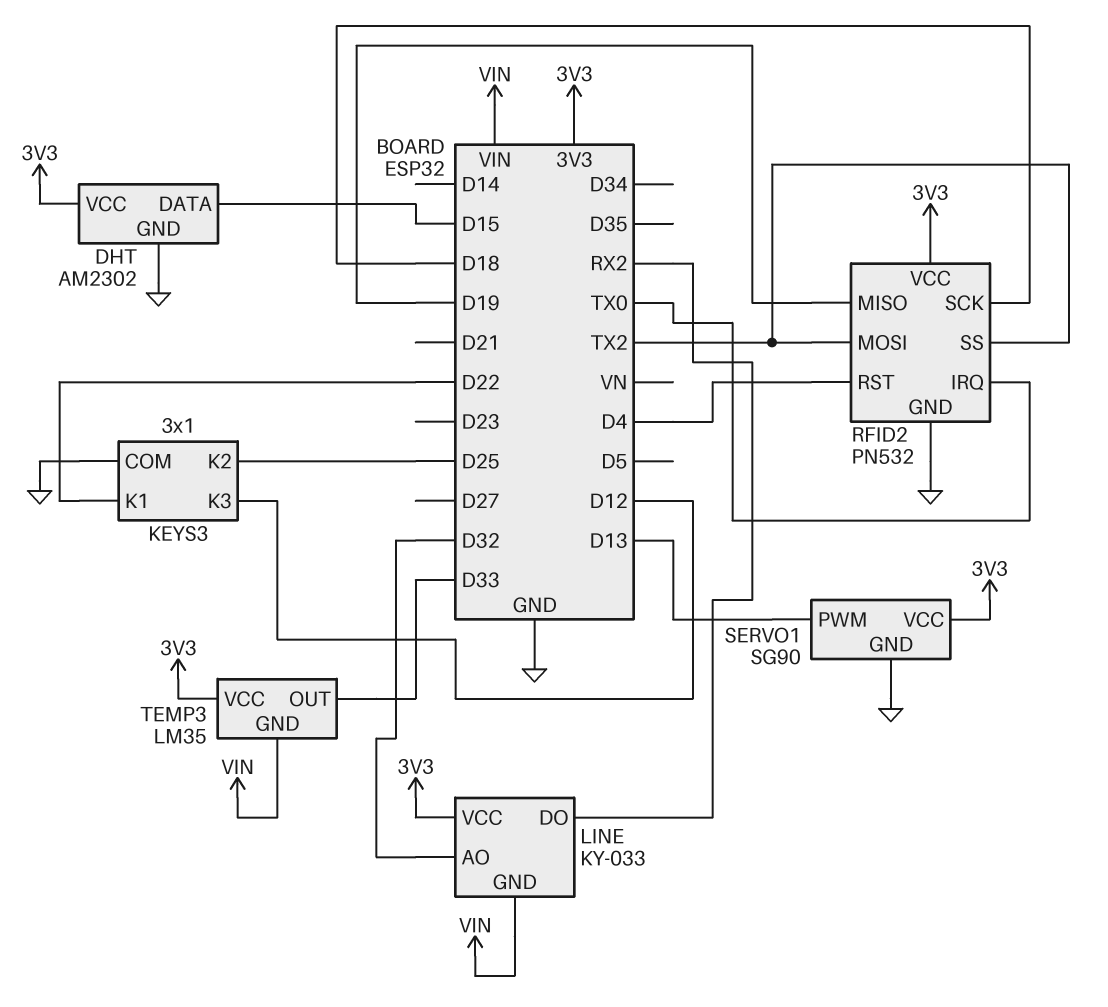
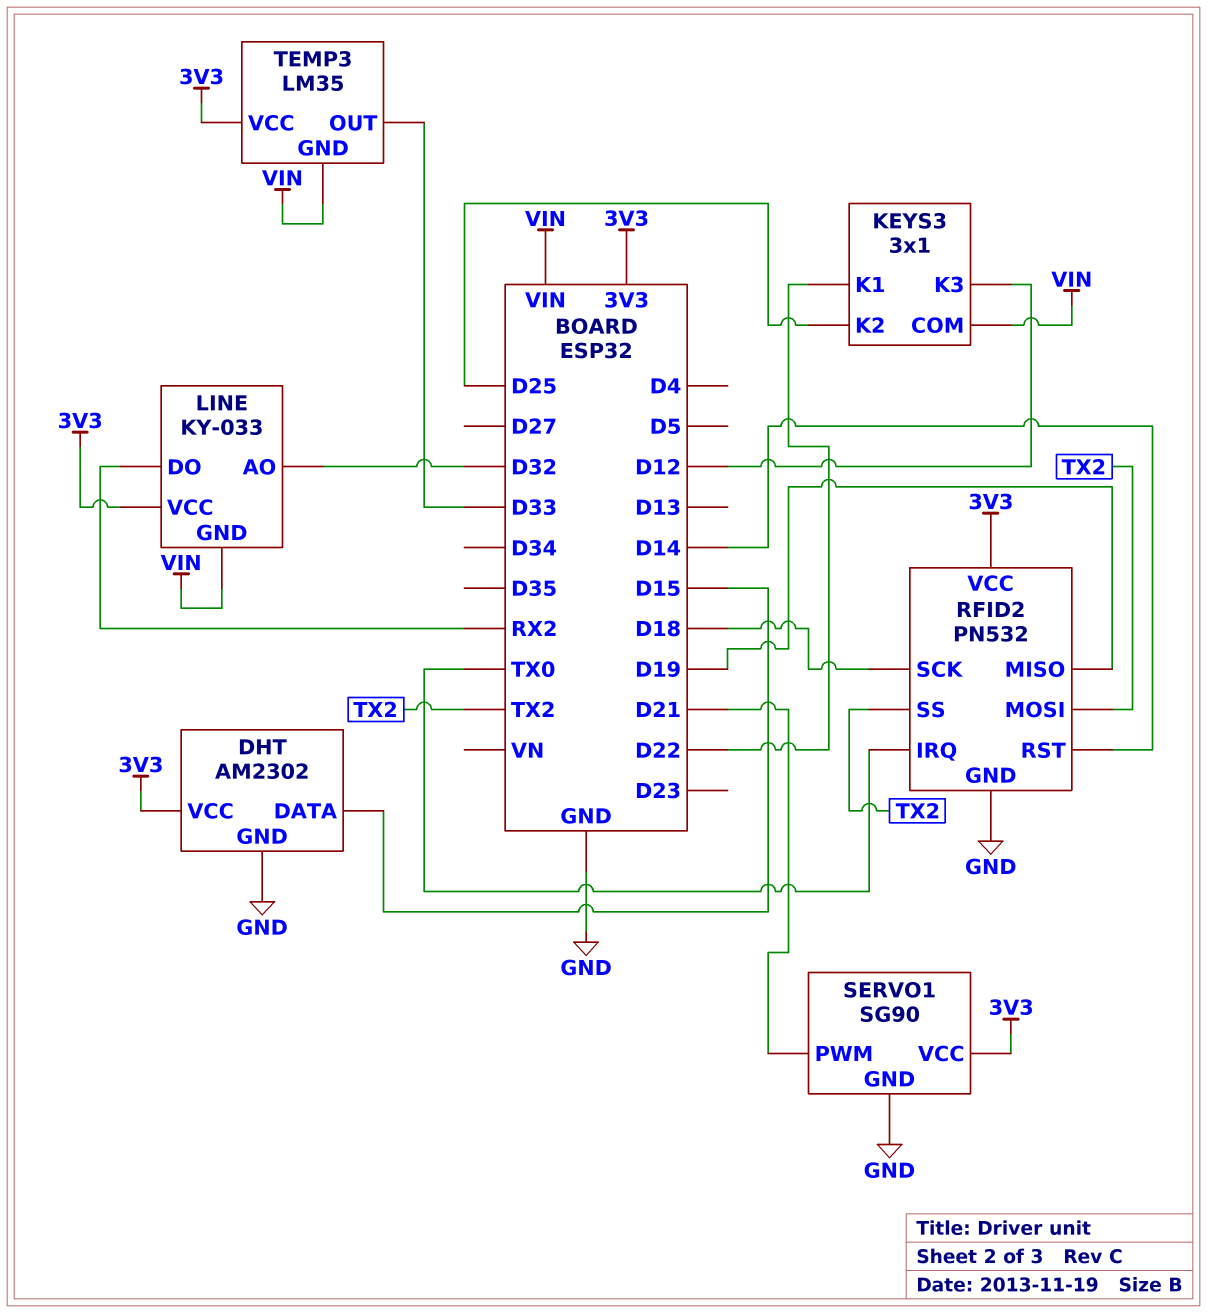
KEYS3 pin COM: GND -> VIN
RFID2 pin RST: D4 -> D14
SERVO1 pin PWM: D13 -> D21

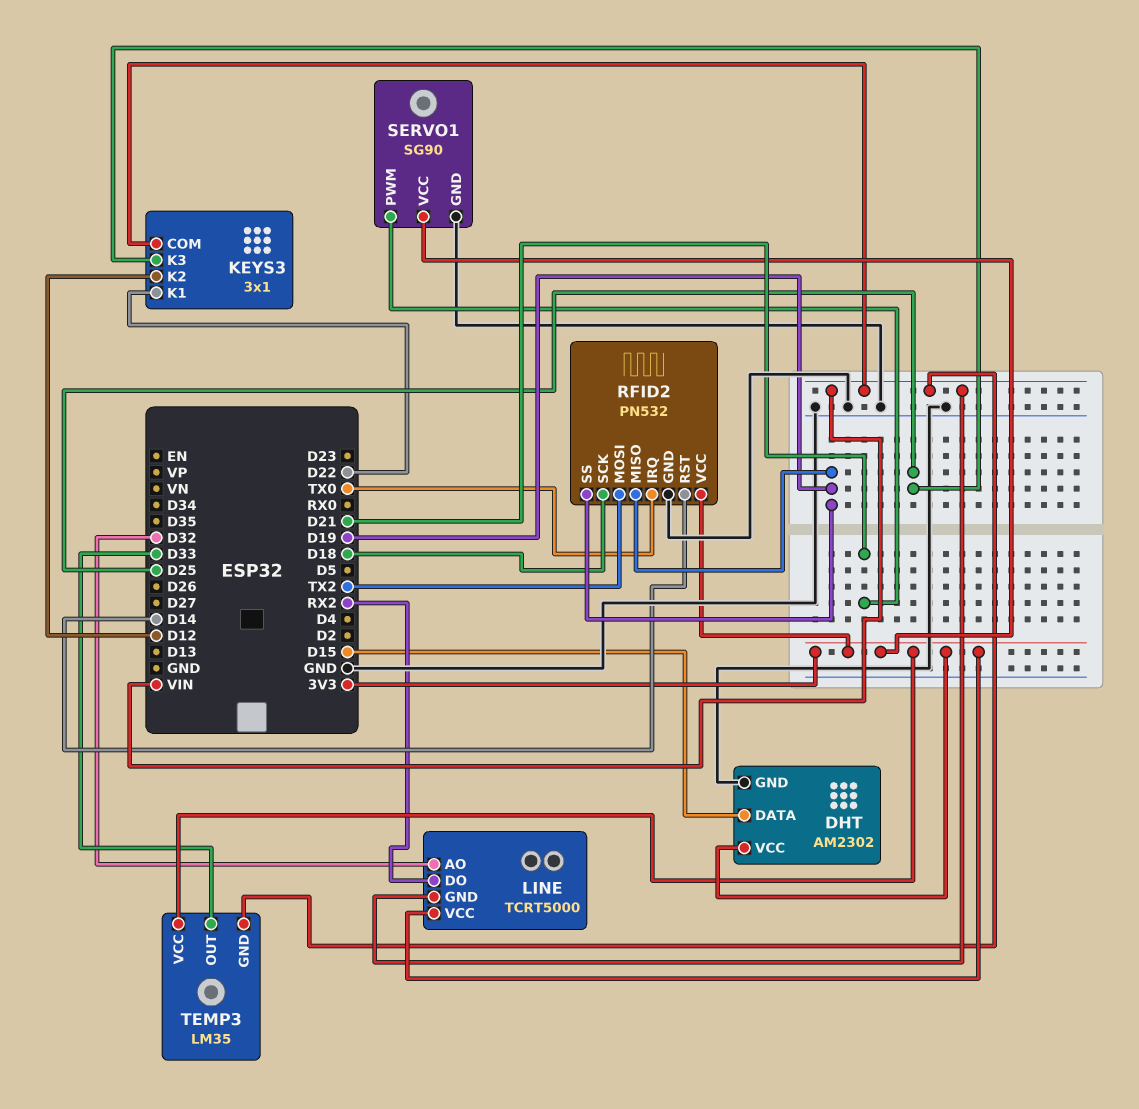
KEYS3 pin K2: D25 -> D12
KEYS3 pin K3: D12 -> D25
LINE: KY-033 -> TCRT5000
RFID2 pin SS: TX2 -> D19

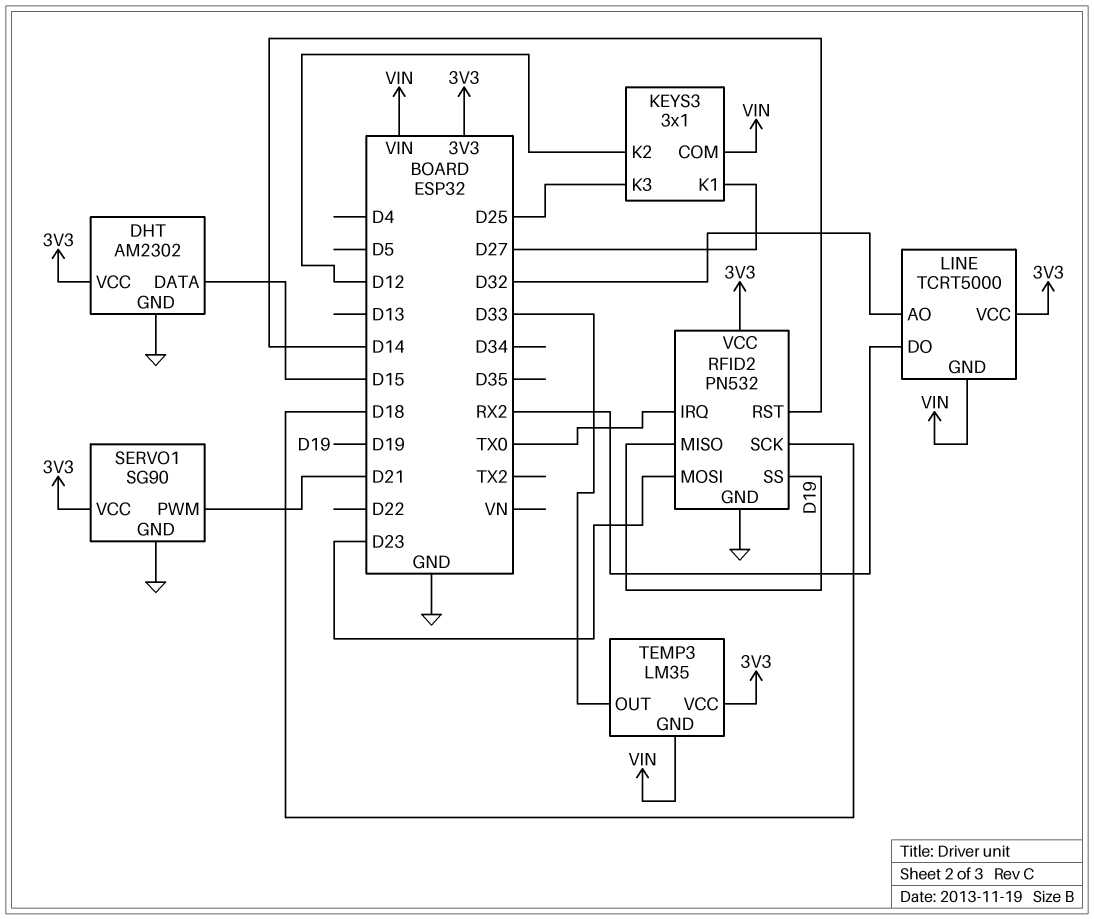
KEYS3 pin K1: D22 -> D27
RFID2 pin MOSI: TX2 -> D23

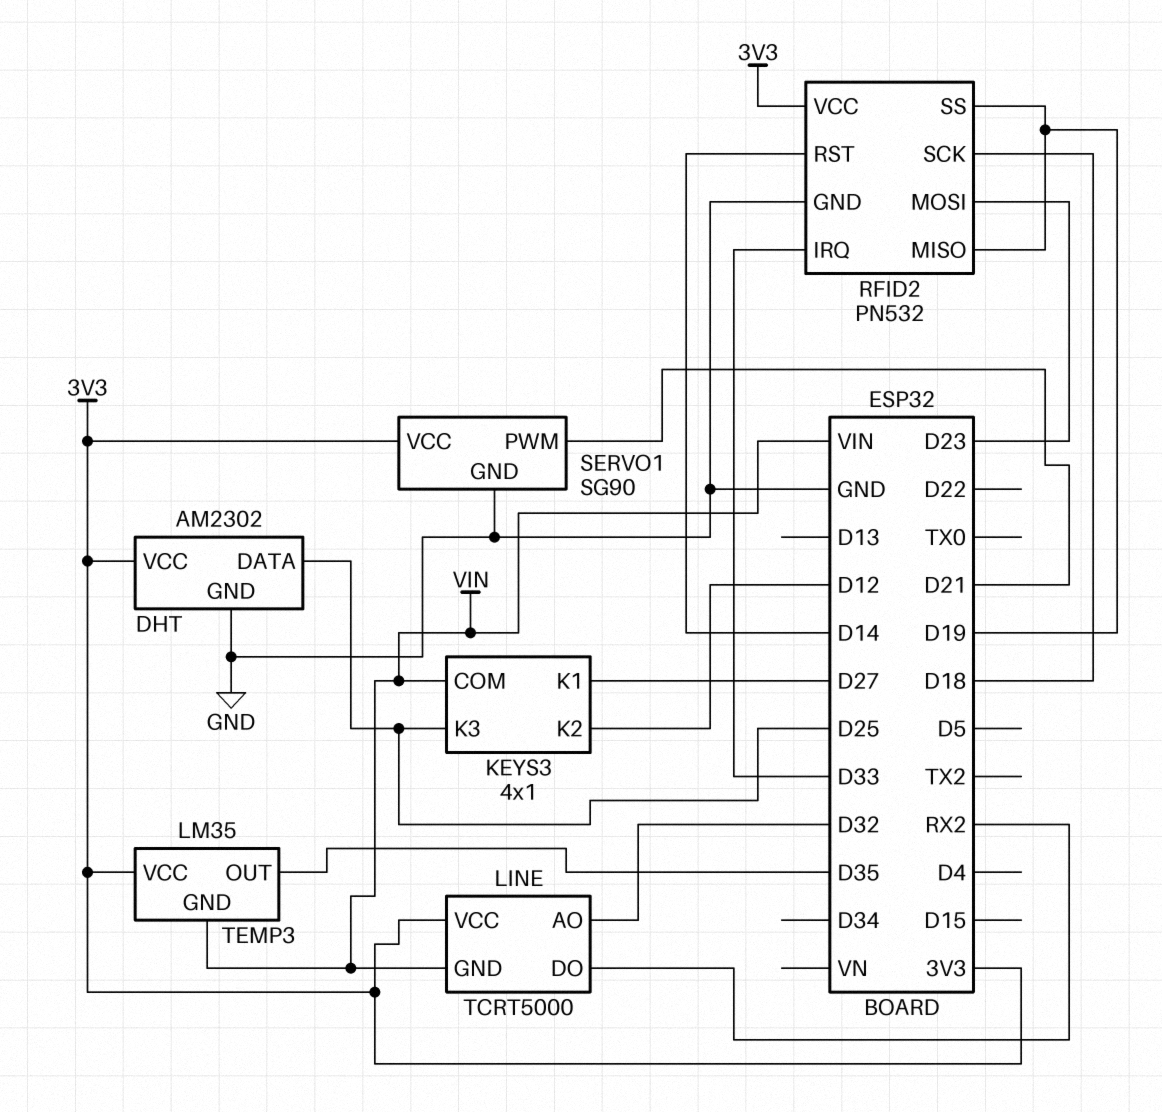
DHT pin DATA: D15 -> D25
KEYS3: 3x1 -> 4x1
RFID2 pin IRQ: TX0 -> D33
TEMP3 pin OUT: D33 -> D35

